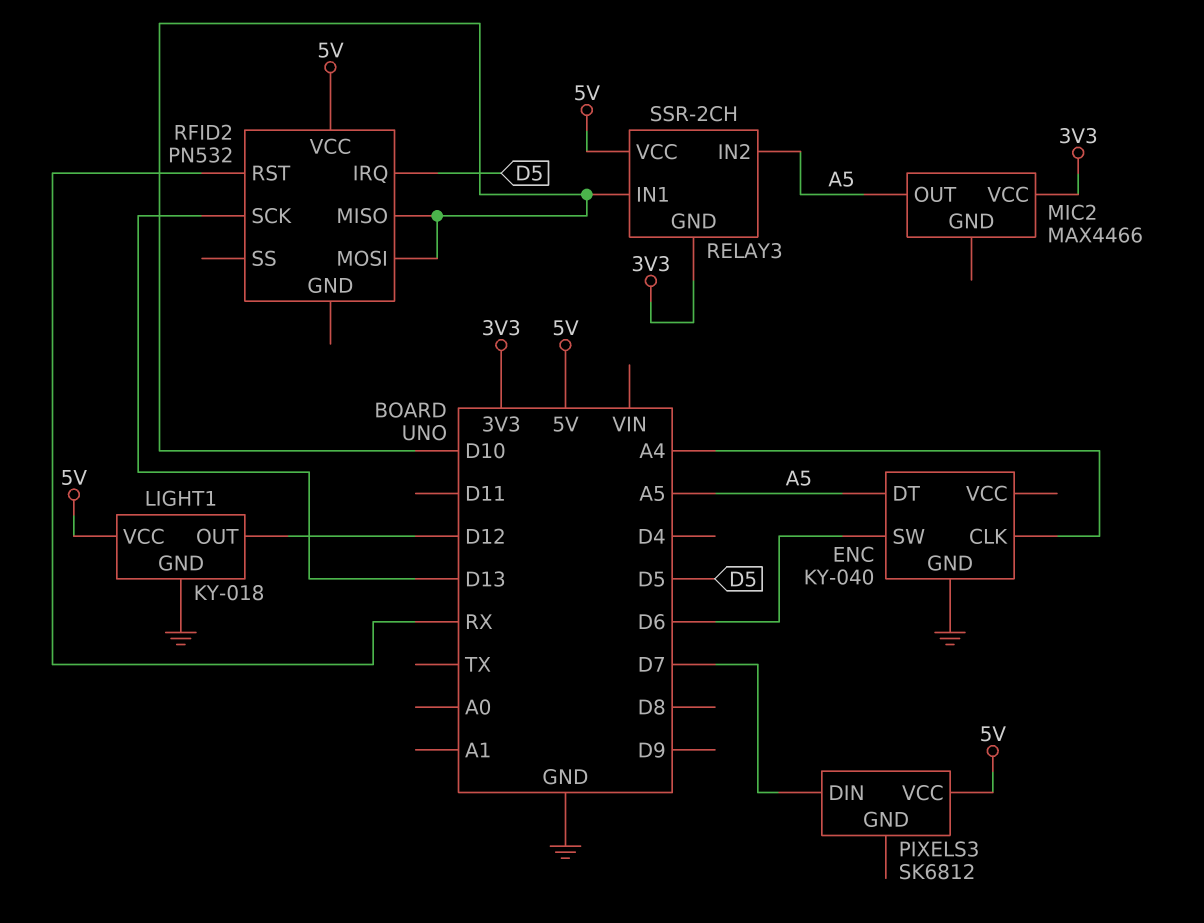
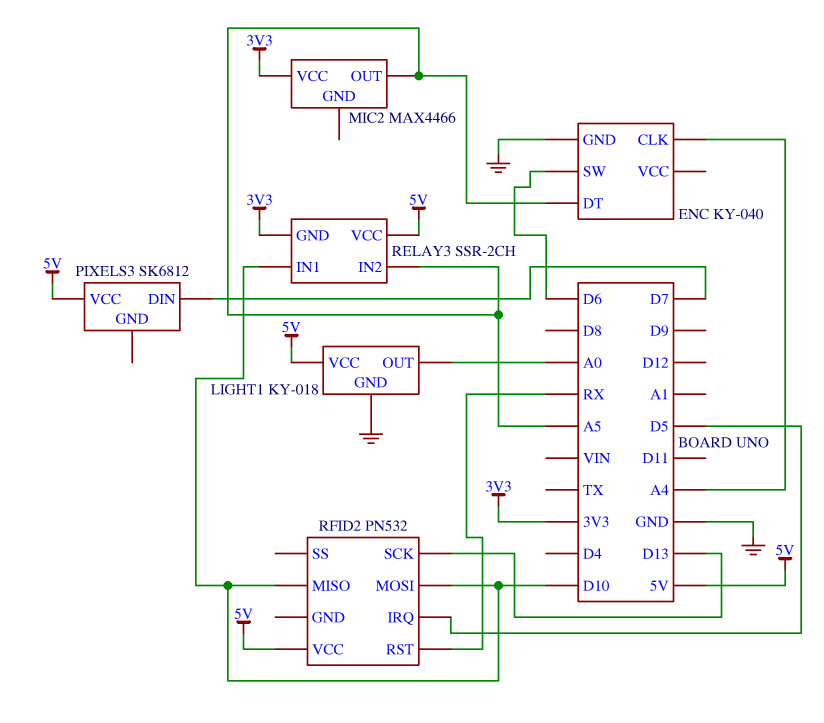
LIGHT1 pin OUT: D12 -> A0

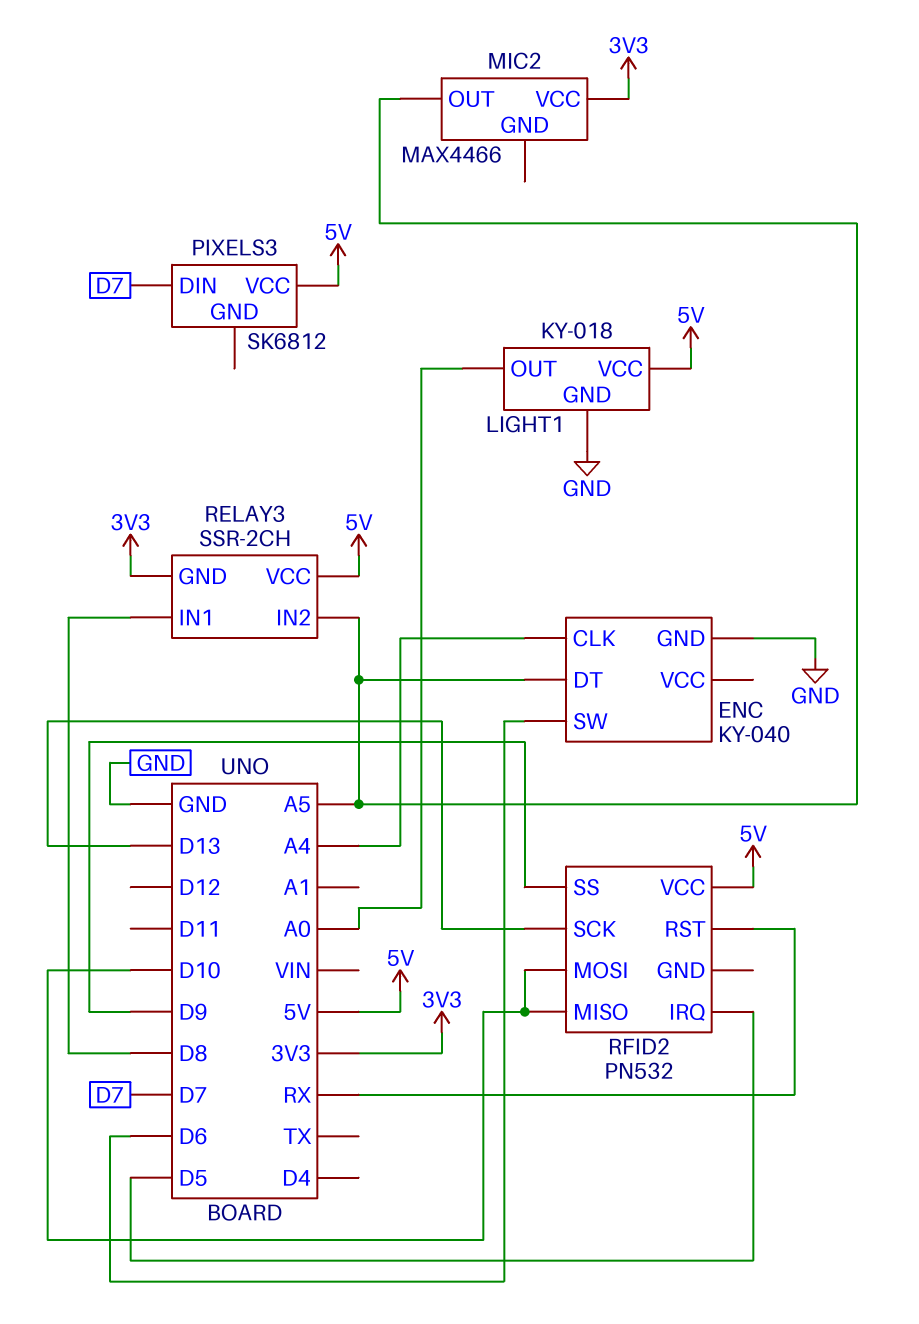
RELAY3 pin IN1: D10 -> D8
RFID2 pin SS: none -> D9

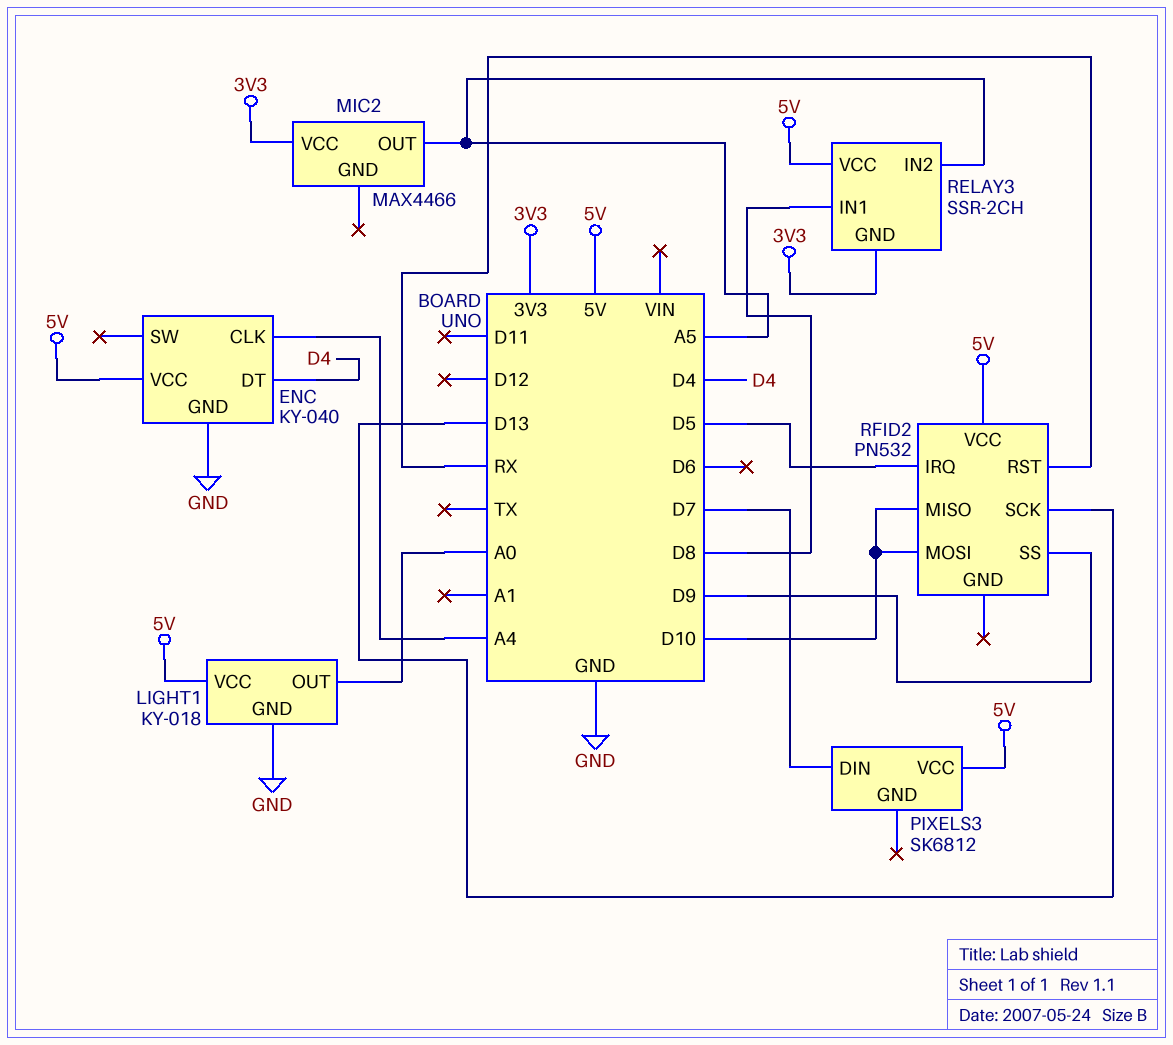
ENC pin DT: A5 -> D4
ENC pin SW: D6 -> none
ENC pin VCC: none -> 5V

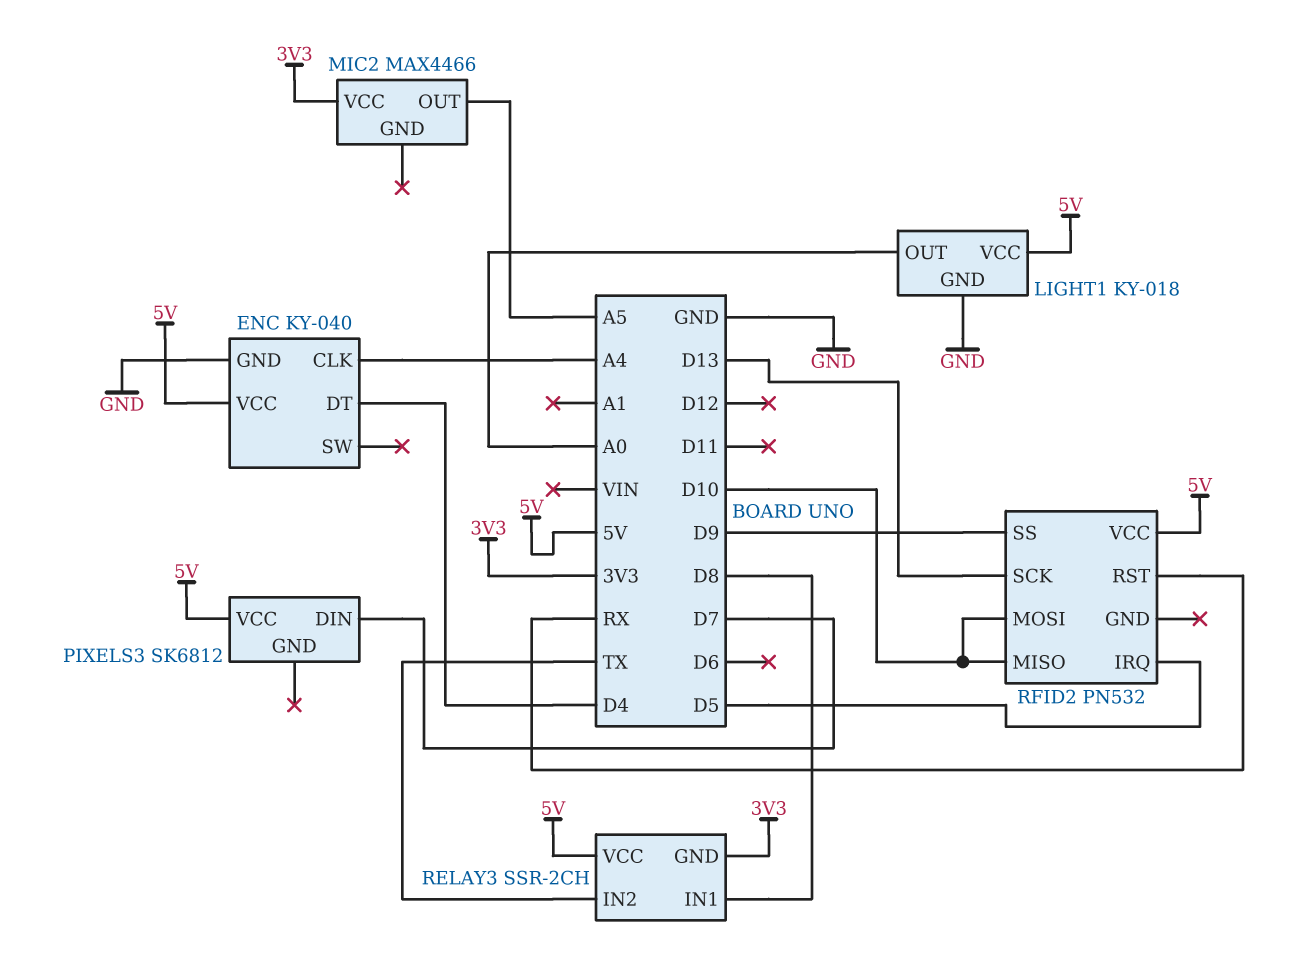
RELAY3 pin IN2: A5 -> TX

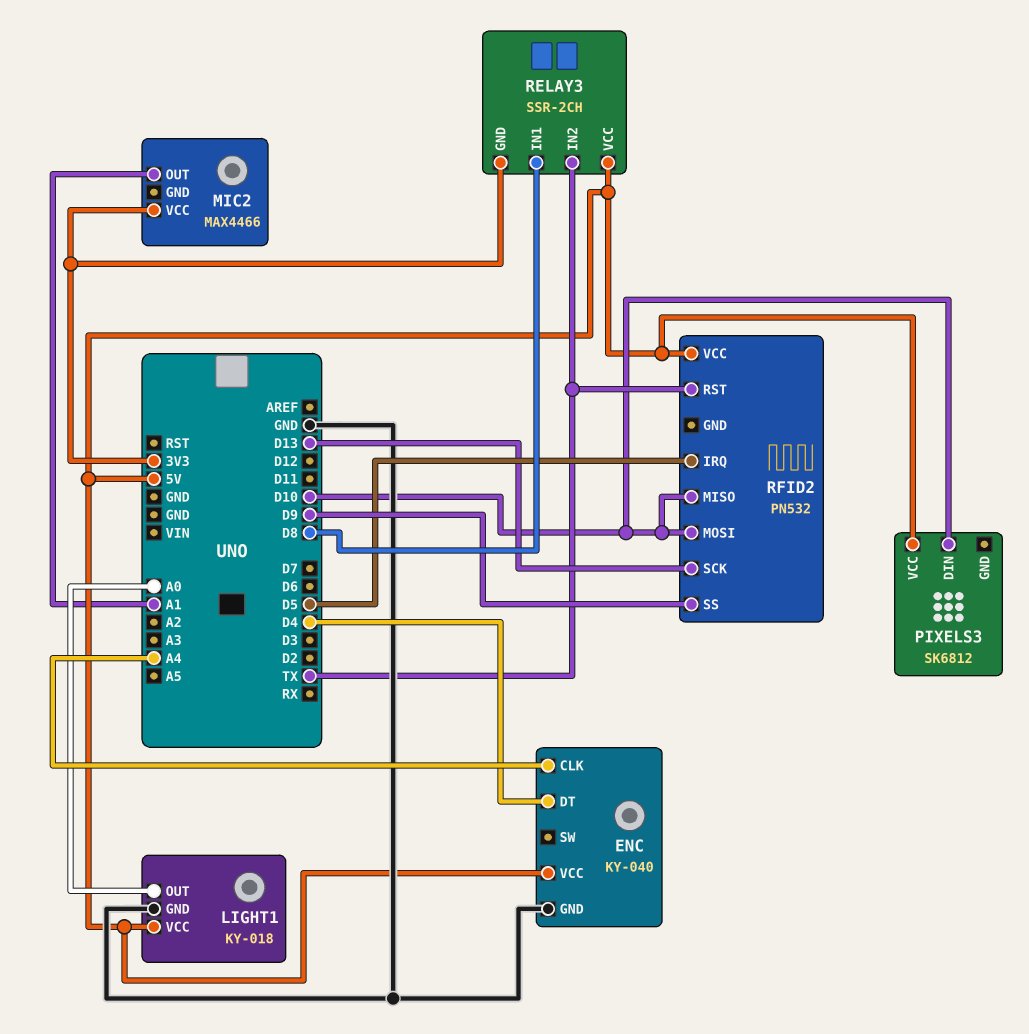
MIC2 pin OUT: A5 -> A1
PIXELS3 pin DIN: D7 -> D10
RFID2 pin RST: RX -> TX

